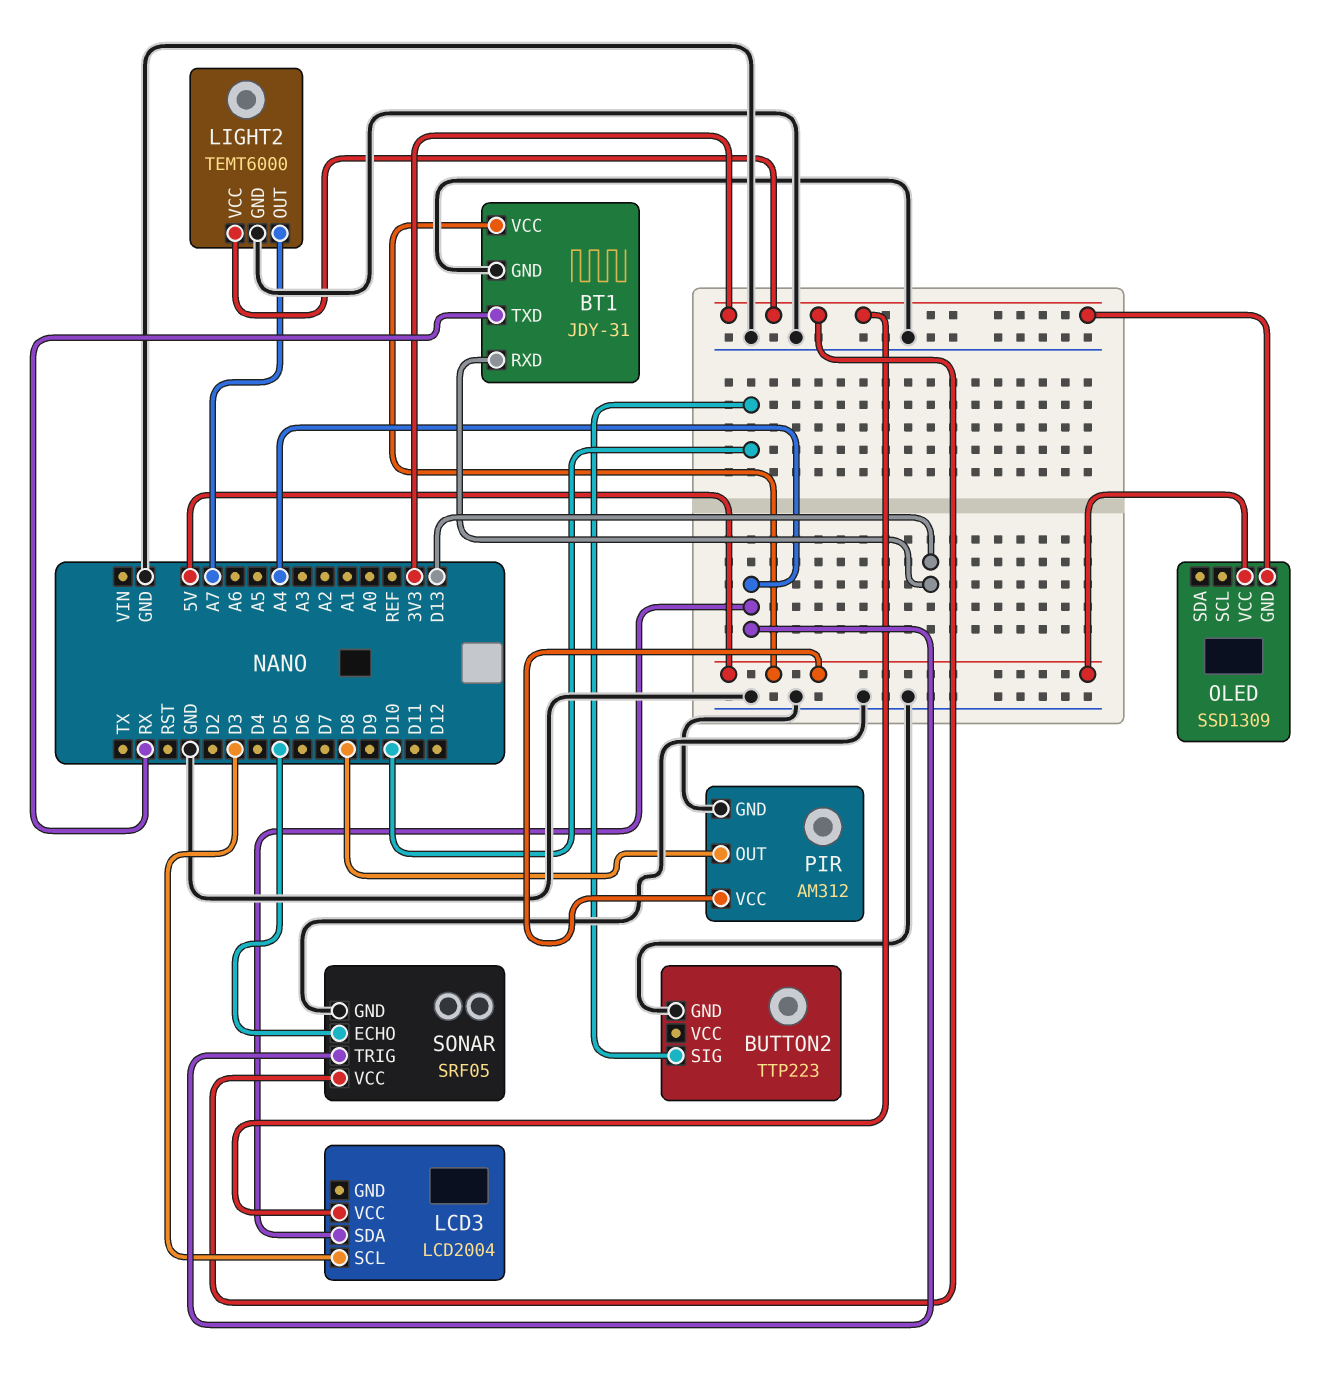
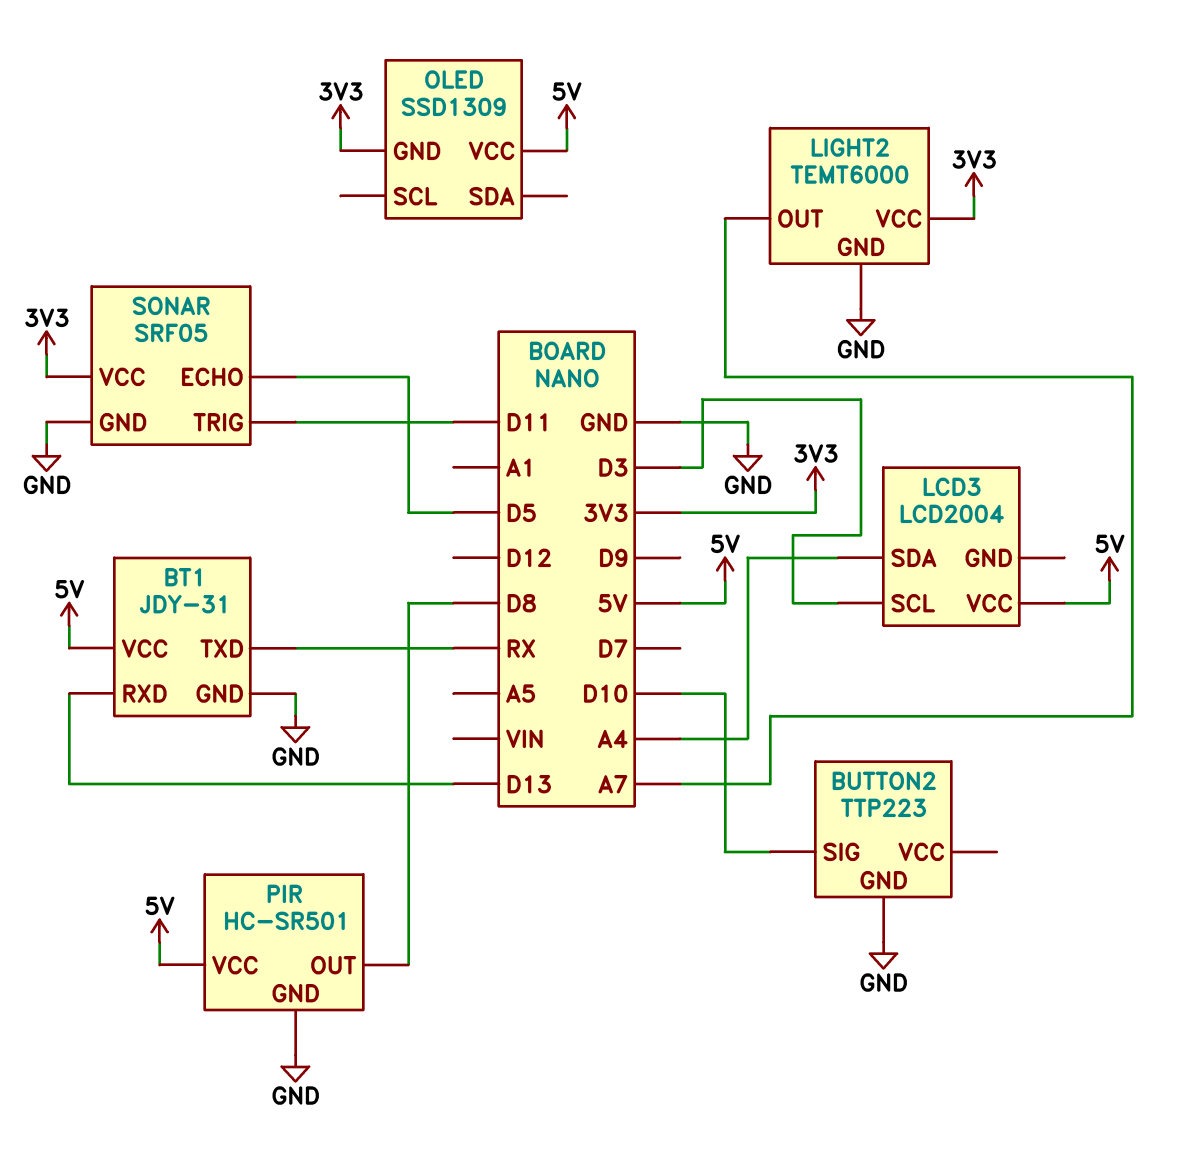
LCD3 pin VCC: 3V3 -> 5V
PIR: AM312 -> HC-SR501
SONAR pin TRIG: A4 -> D11

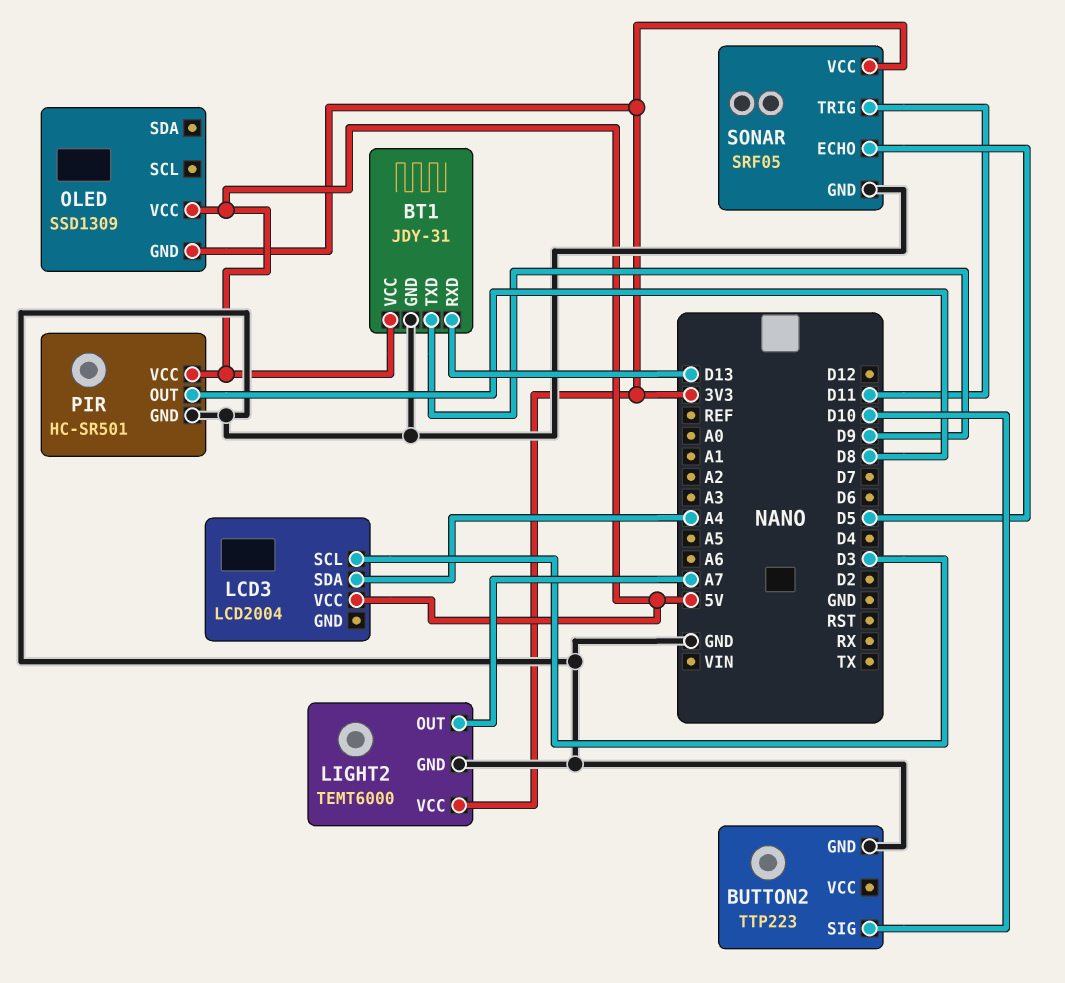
BT1 pin TXD: RX -> D9

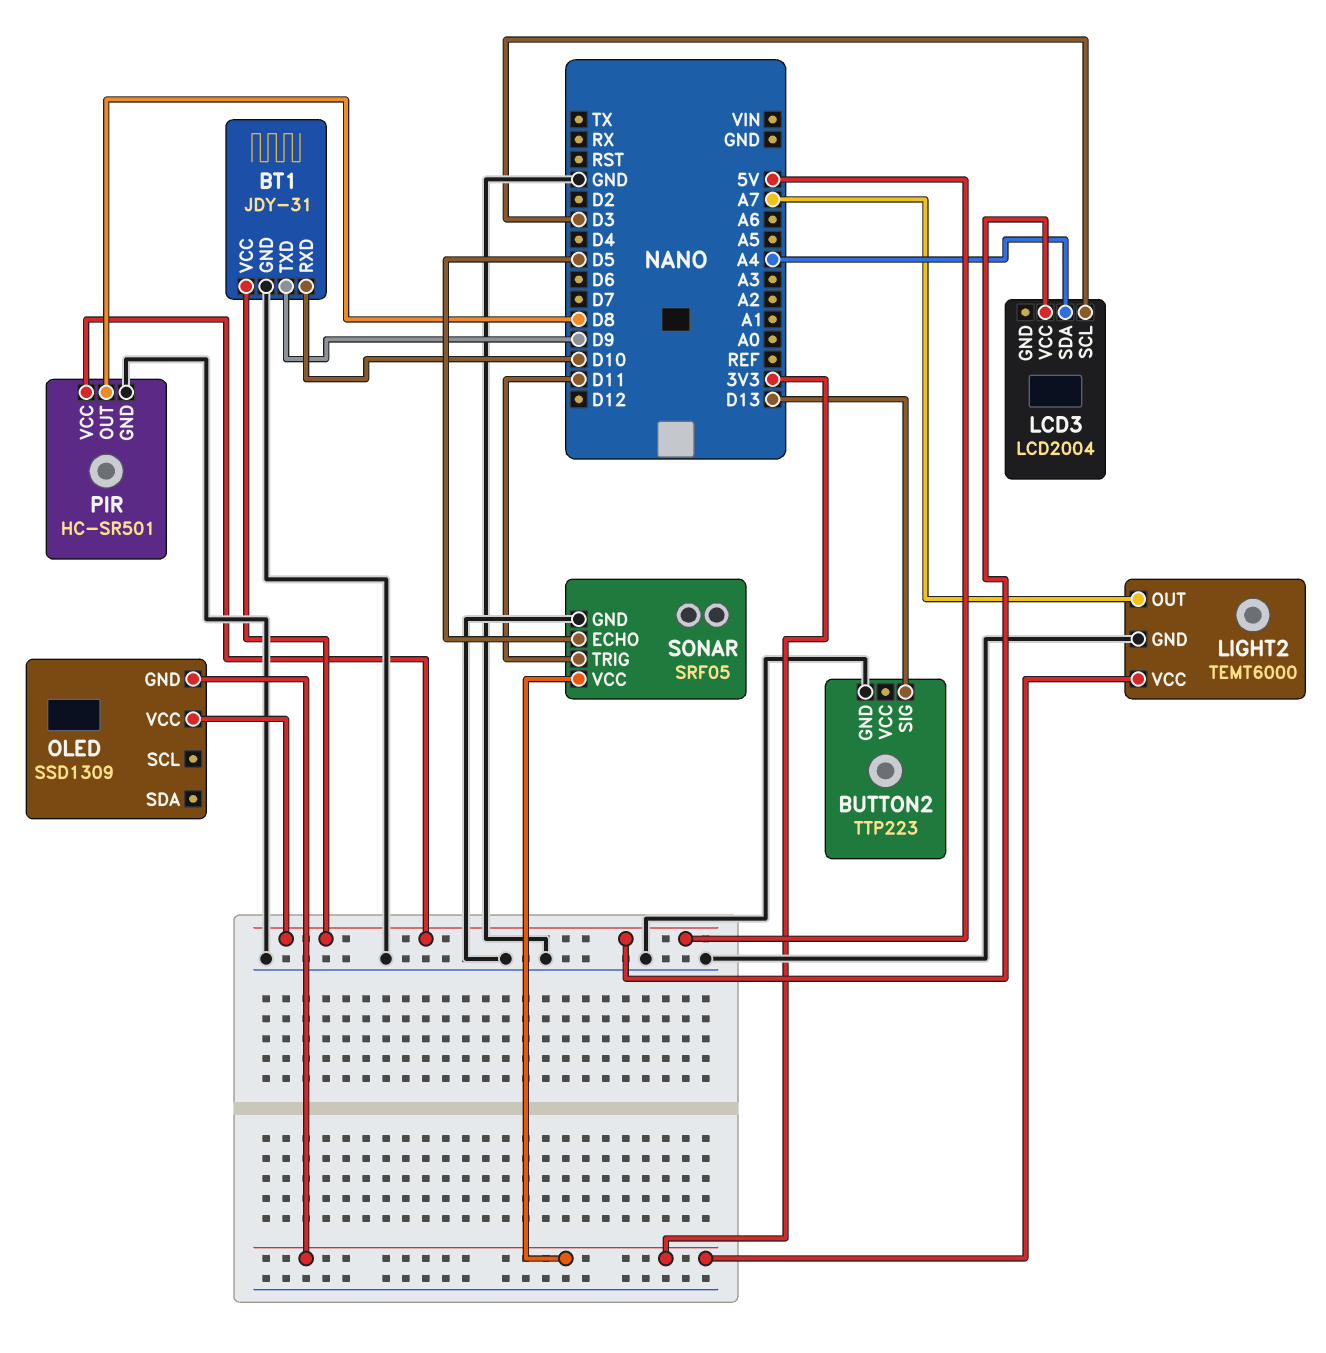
BT1 pin RXD: D13 -> D10
BUTTON2 pin SIG: D10 -> D13

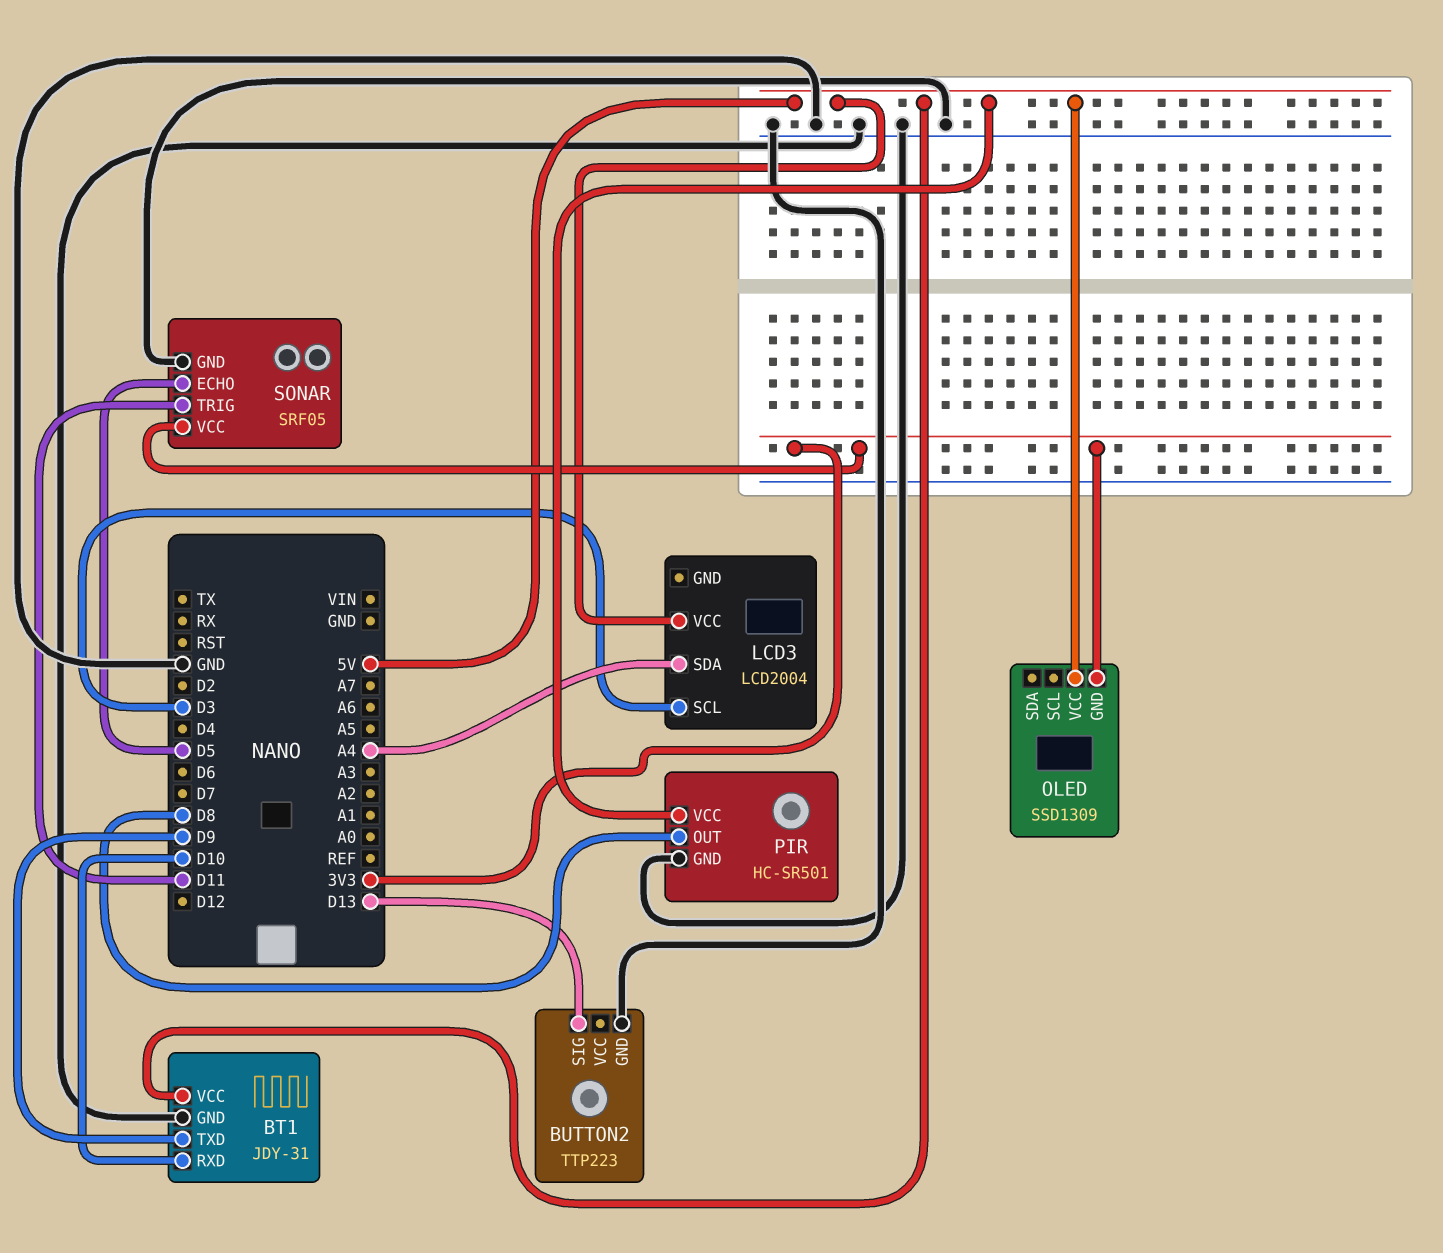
LIGHT2: TEMT6000 -> none
LIGHT2 pin GND: GND -> none
LIGHT2 pin OUT: A7 -> none
LIGHT2 pin VCC: 3V3 -> none

